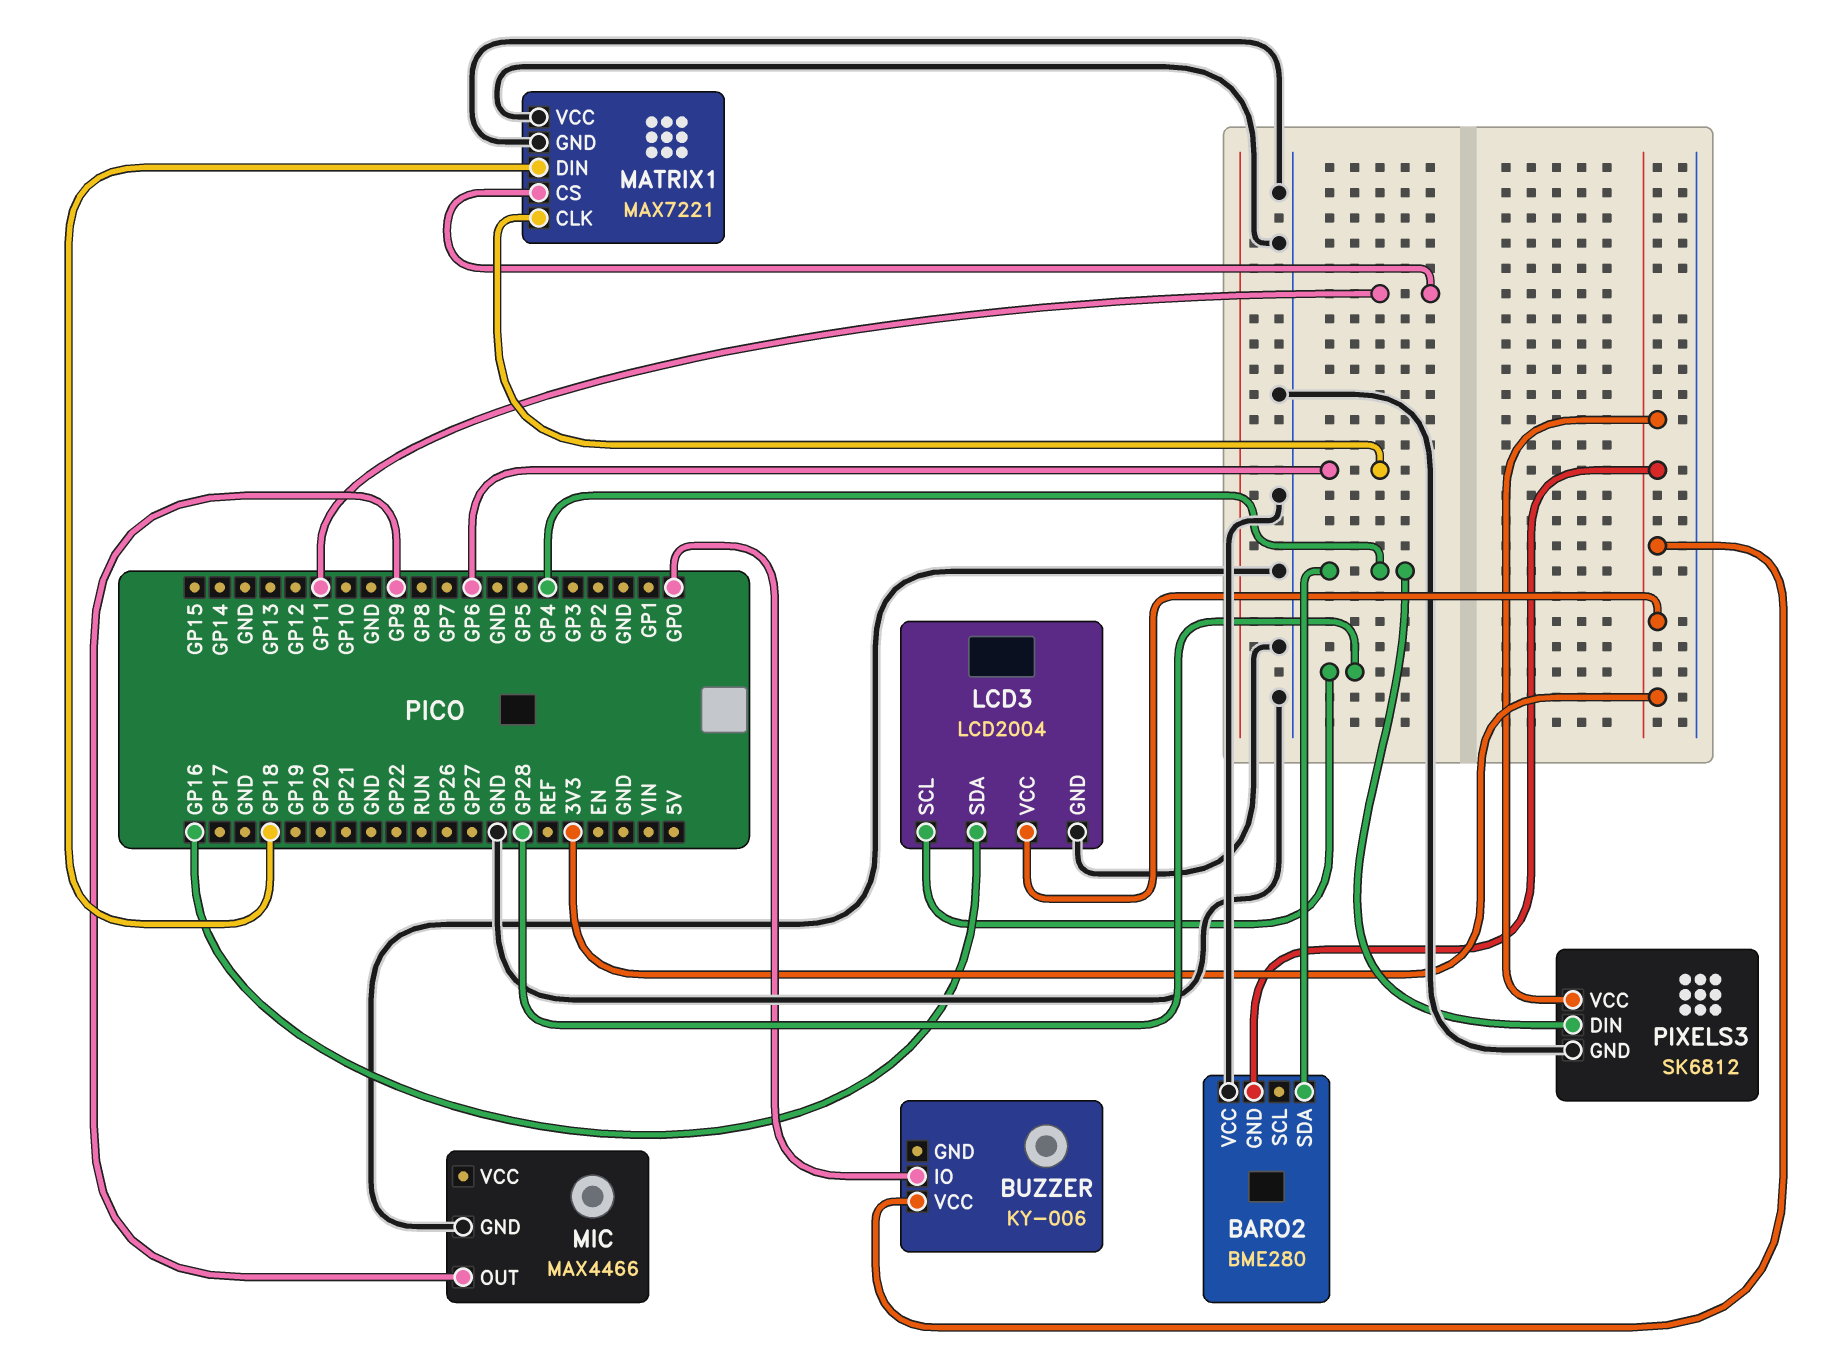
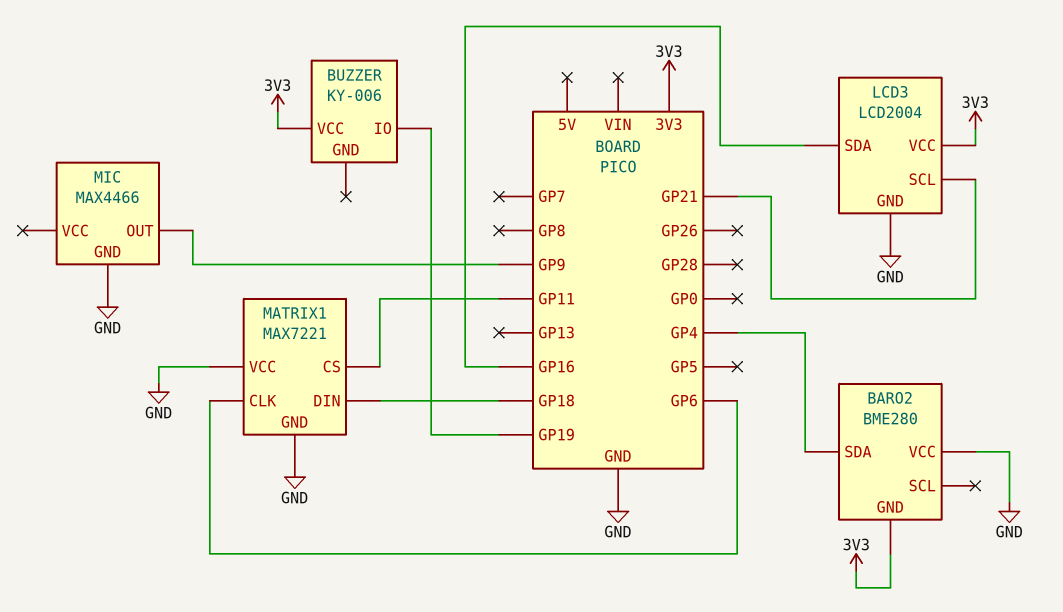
BUZZER pin IO: GP0 -> GP19
LCD3 pin SCL: GP28 -> GP21
PIXELS3: SK6812 -> none
PIXELS3 pin DIN: GP4 -> none
PIXELS3 pin GND: GND -> none
PIXELS3 pin VCC: 3V3 -> none

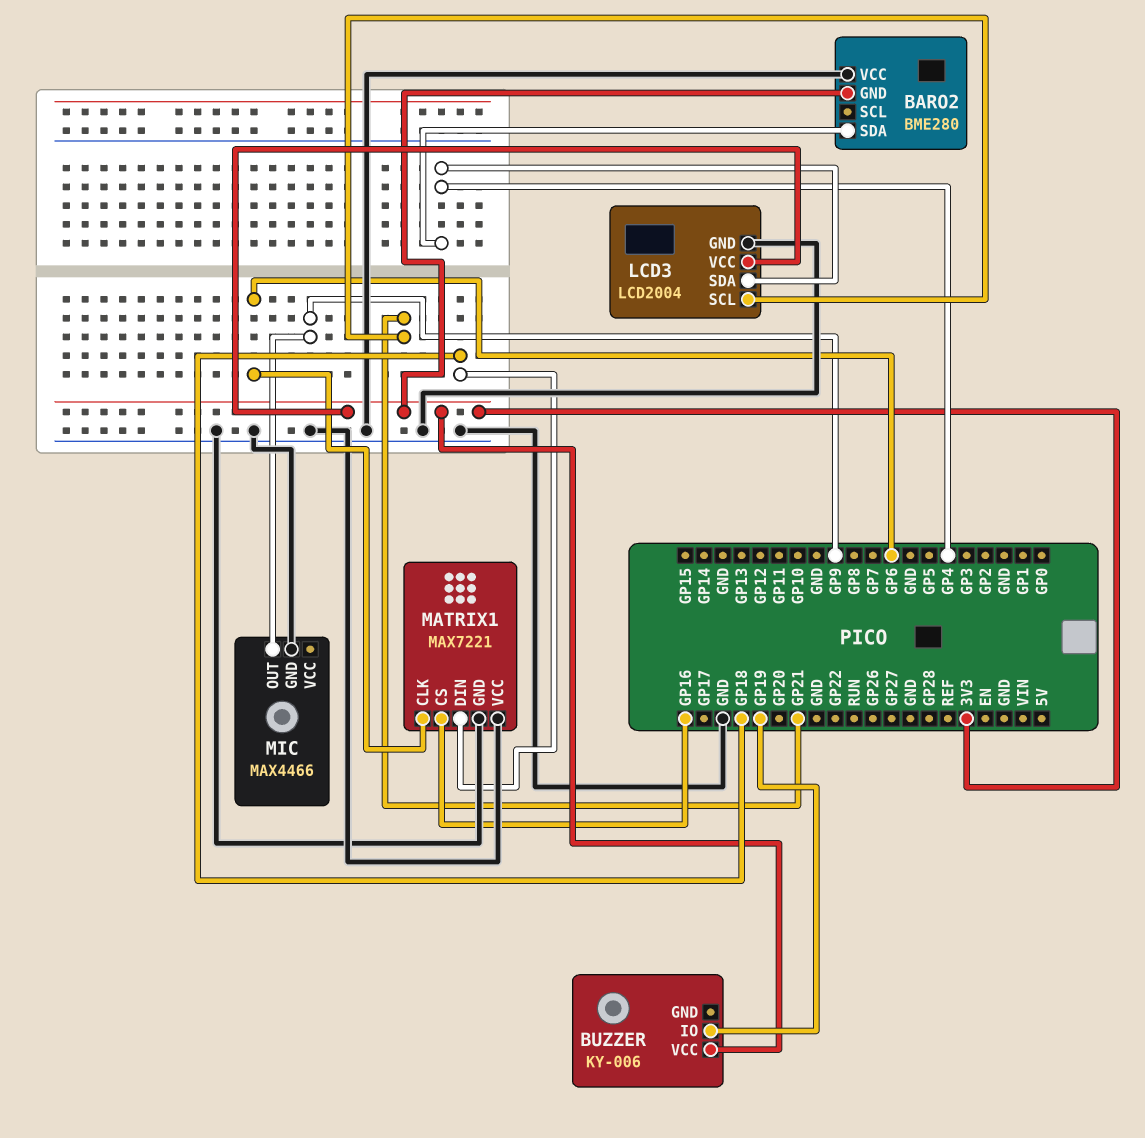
LCD3 pin SDA: GP16 -> GP4
MATRIX1 pin CS: GP11 -> GP16

